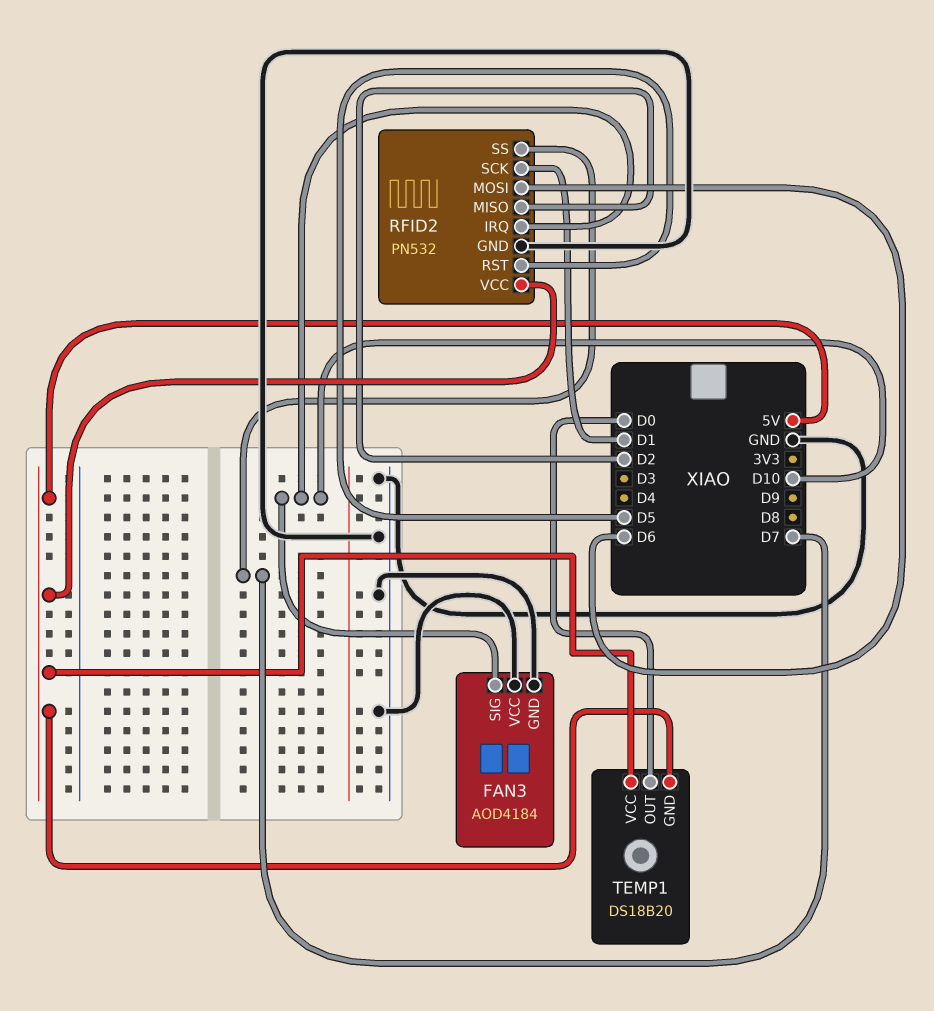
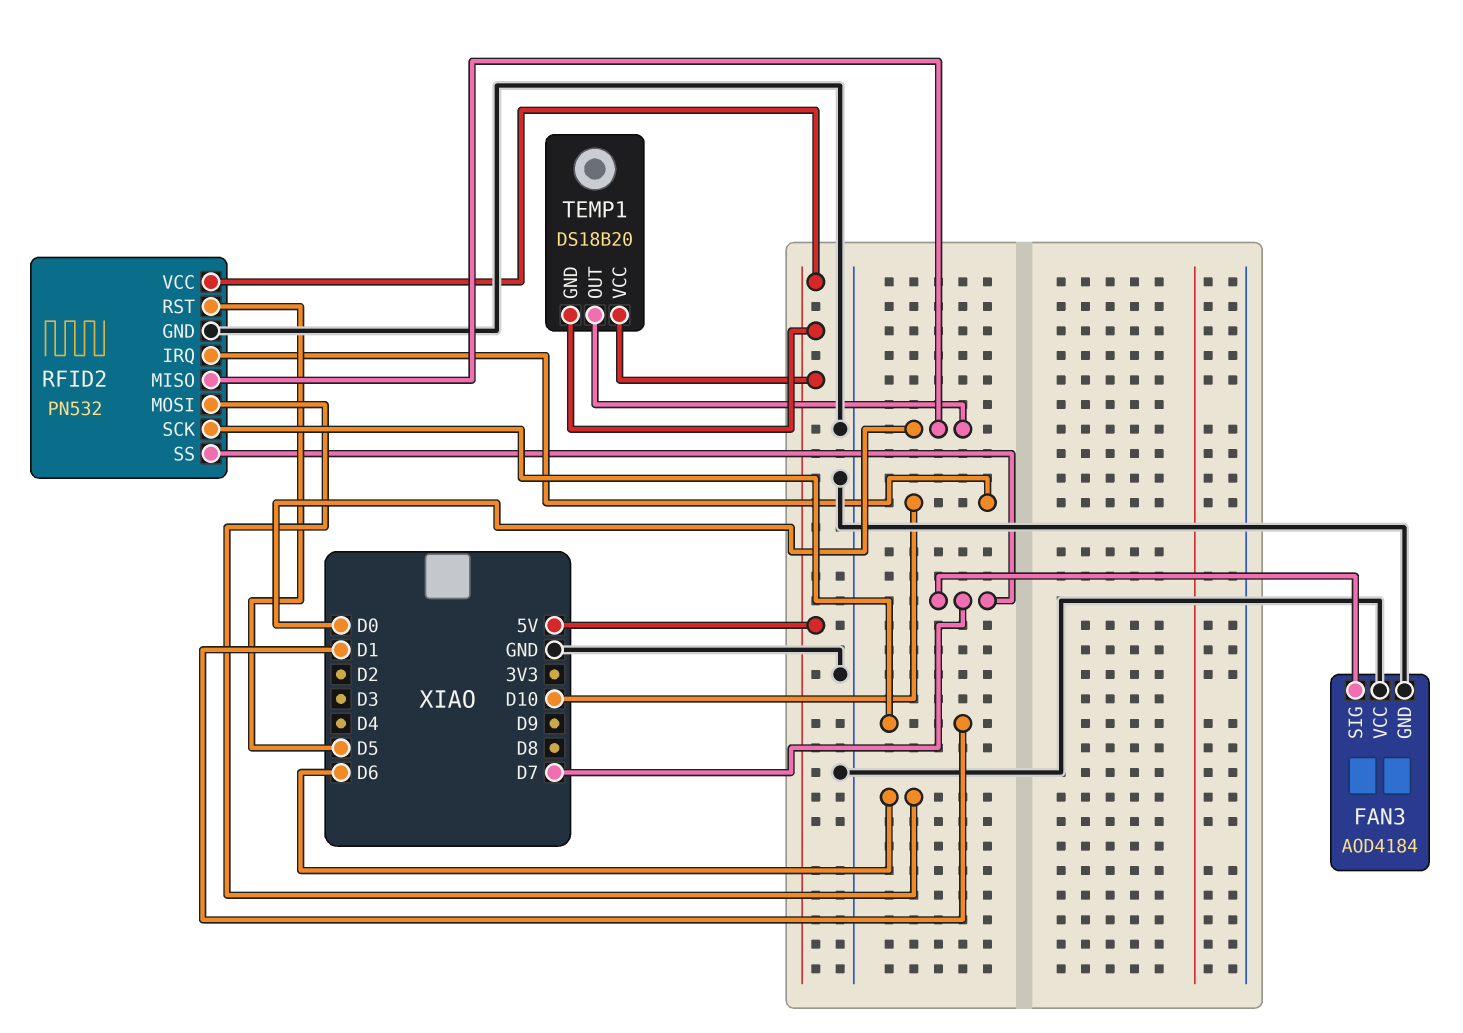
FAN3 pin SIG: D10 -> D7
RFID2 pin MISO: D2 -> D0

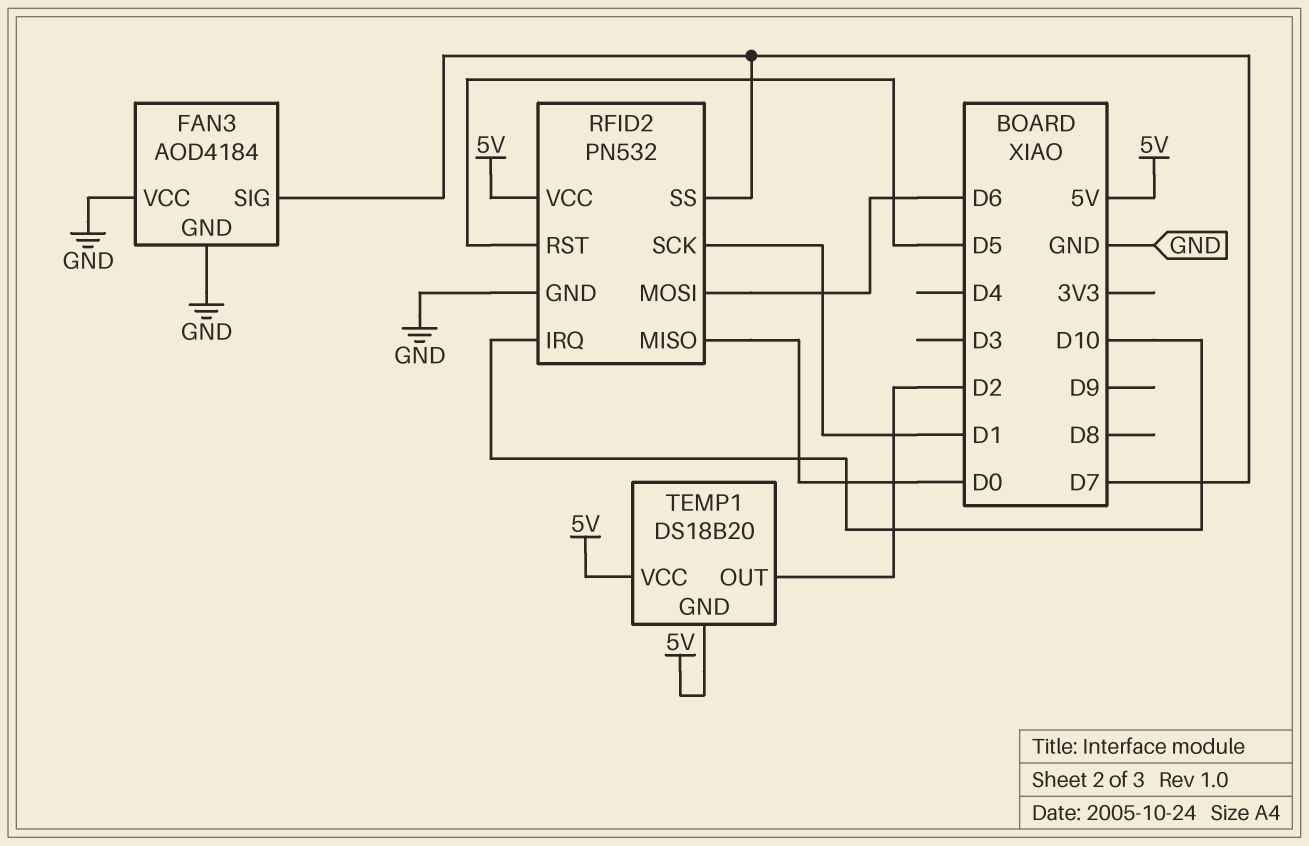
TEMP1 pin OUT: D0 -> D2

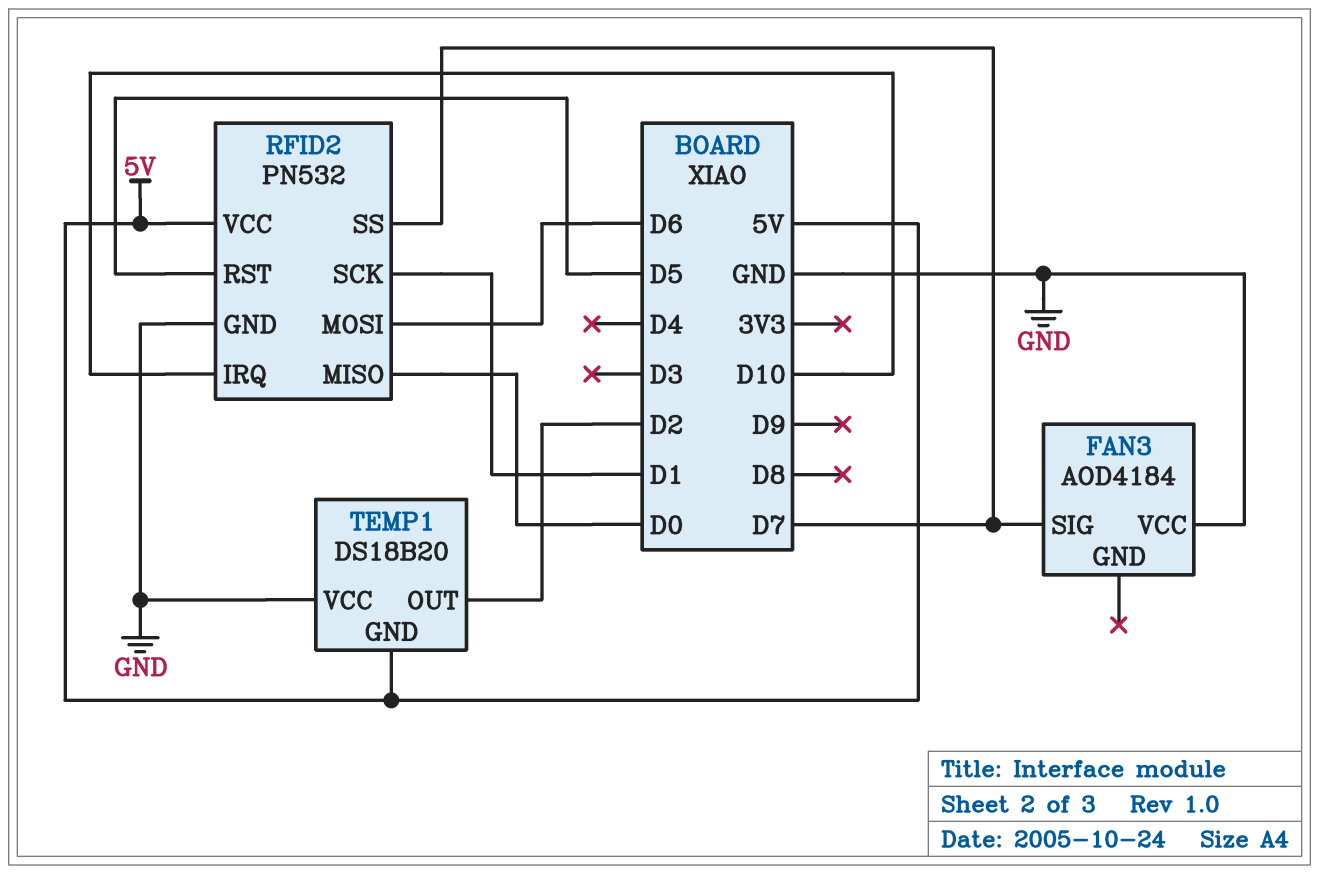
FAN3 pin GND: GND -> none
TEMP1 pin VCC: 5V -> GND

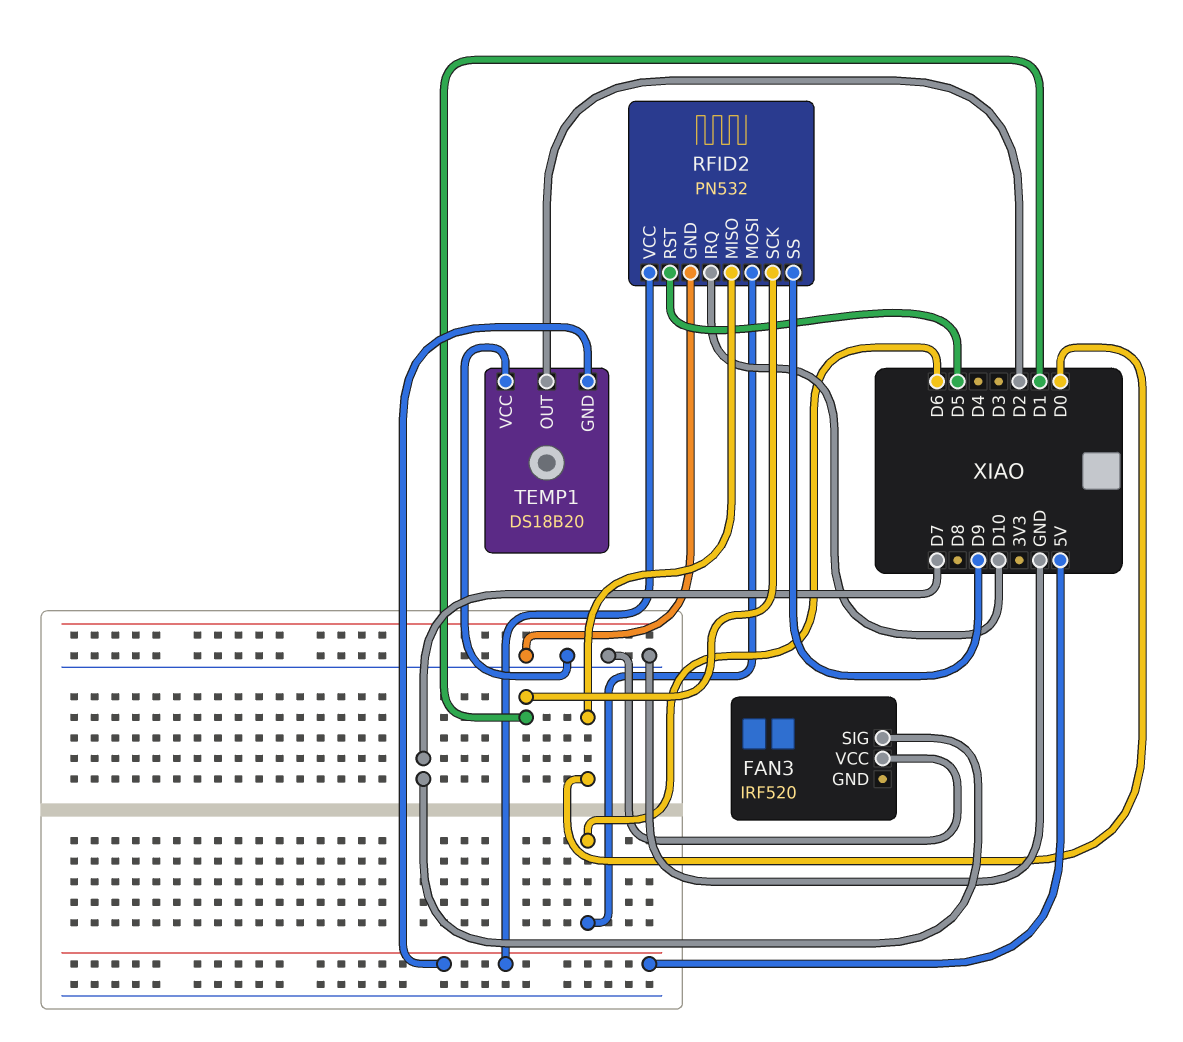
FAN3: AOD4184 -> IRF520
RFID2 pin SS: D7 -> D9

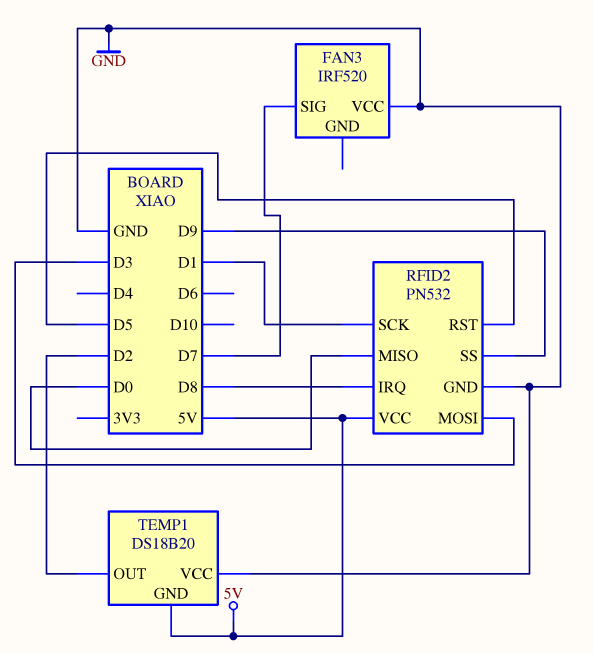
RFID2 pin IRQ: D10 -> D8
RFID2 pin MOSI: D6 -> D3

